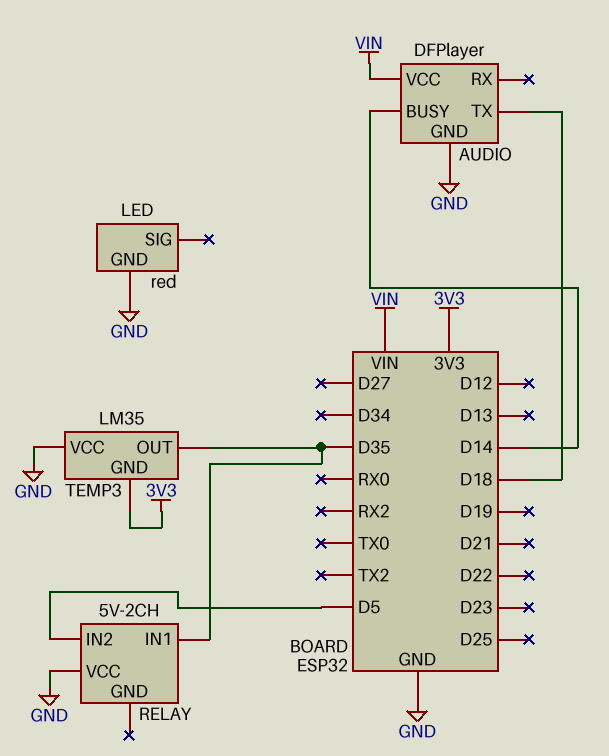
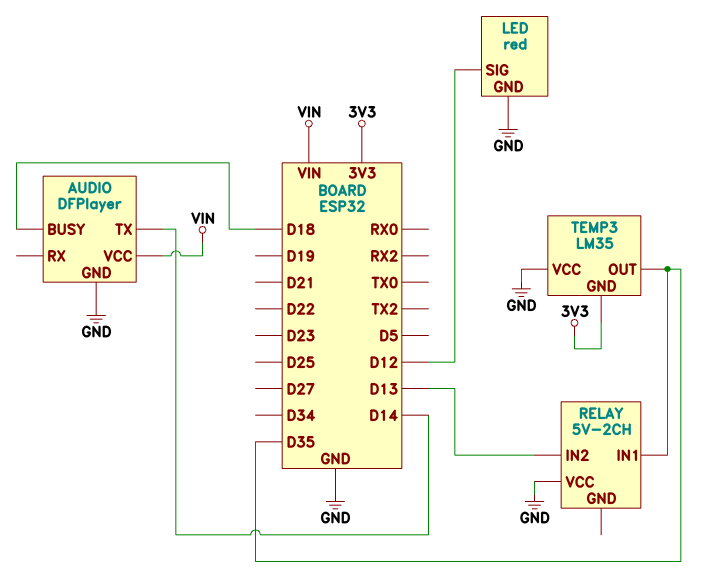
AUDIO pin BUSY: D14 -> D18
AUDIO pin TX: D18 -> D14
LED pin SIG: none -> D12
RELAY pin IN2: D5 -> D13

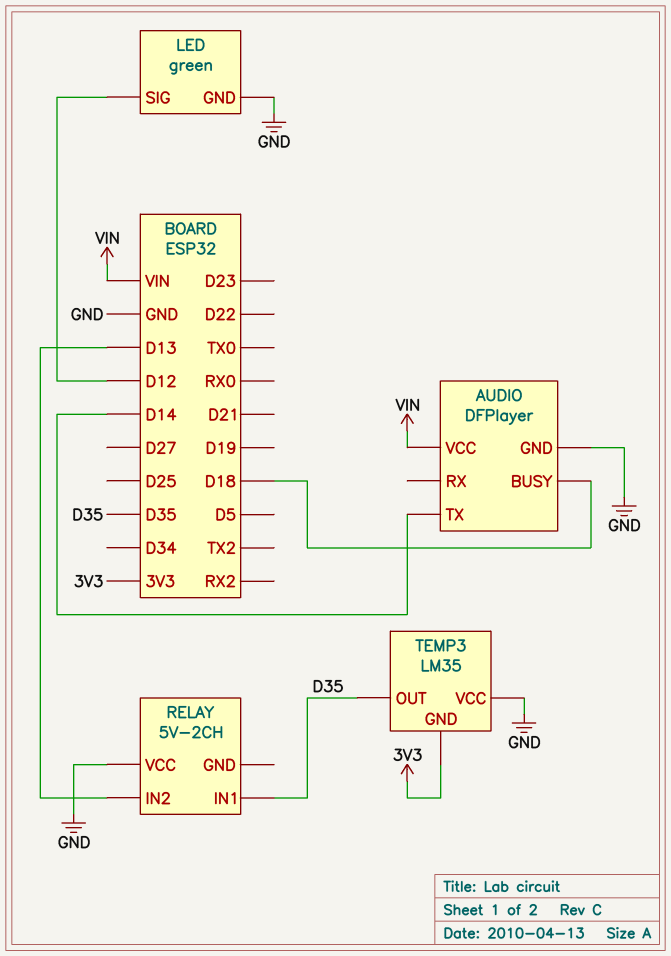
LED: red -> green

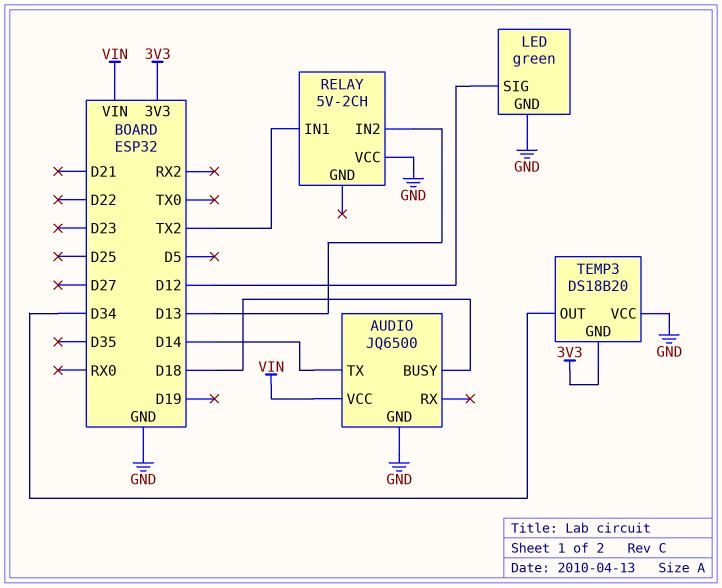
AUDIO: DFPlayer -> JQ6500
RELAY pin IN1: D35 -> TX2
TEMP3: LM35 -> DS18B20
TEMP3 pin OUT: D35 -> D34

